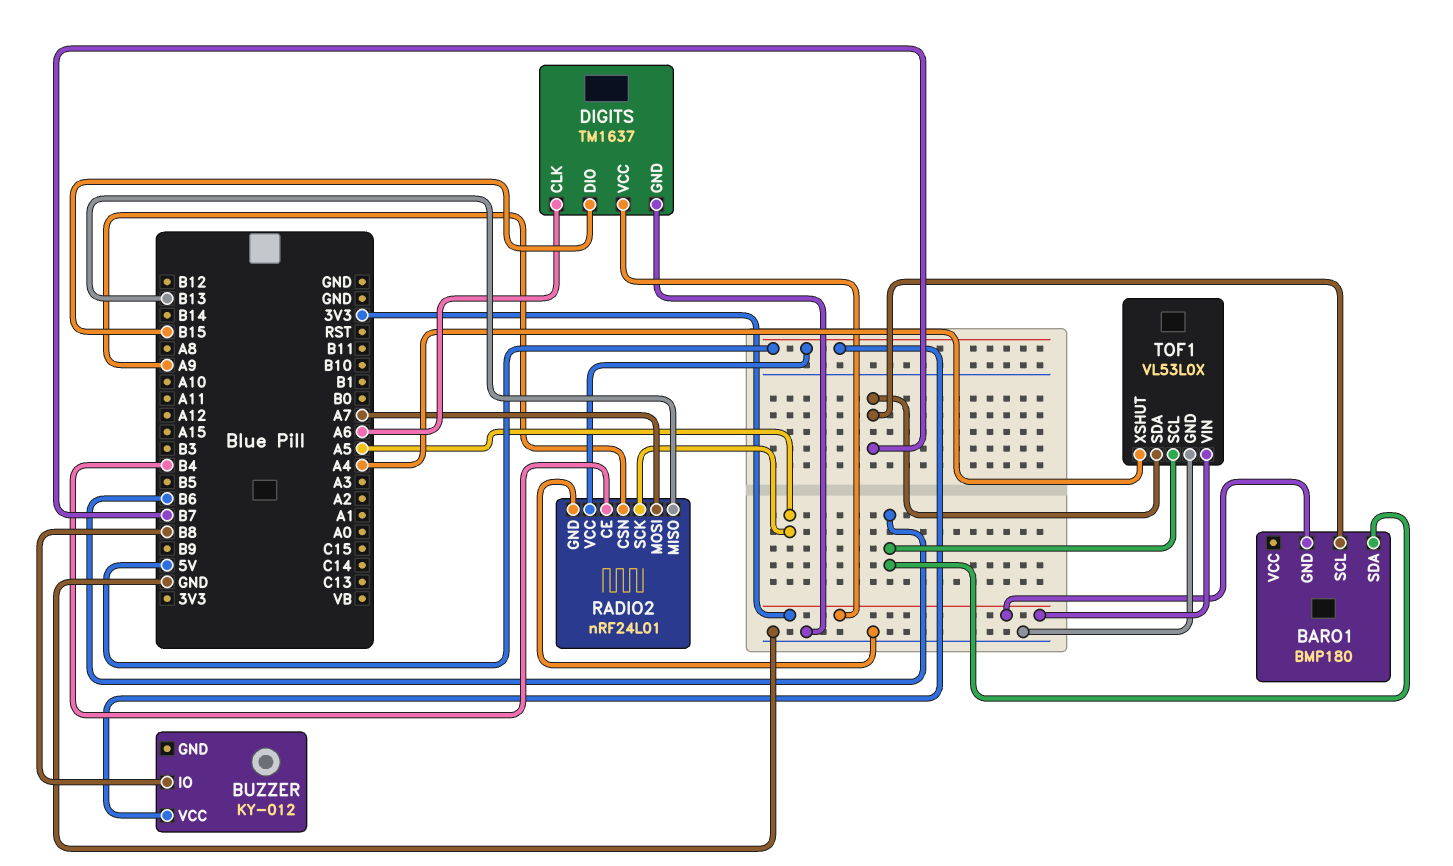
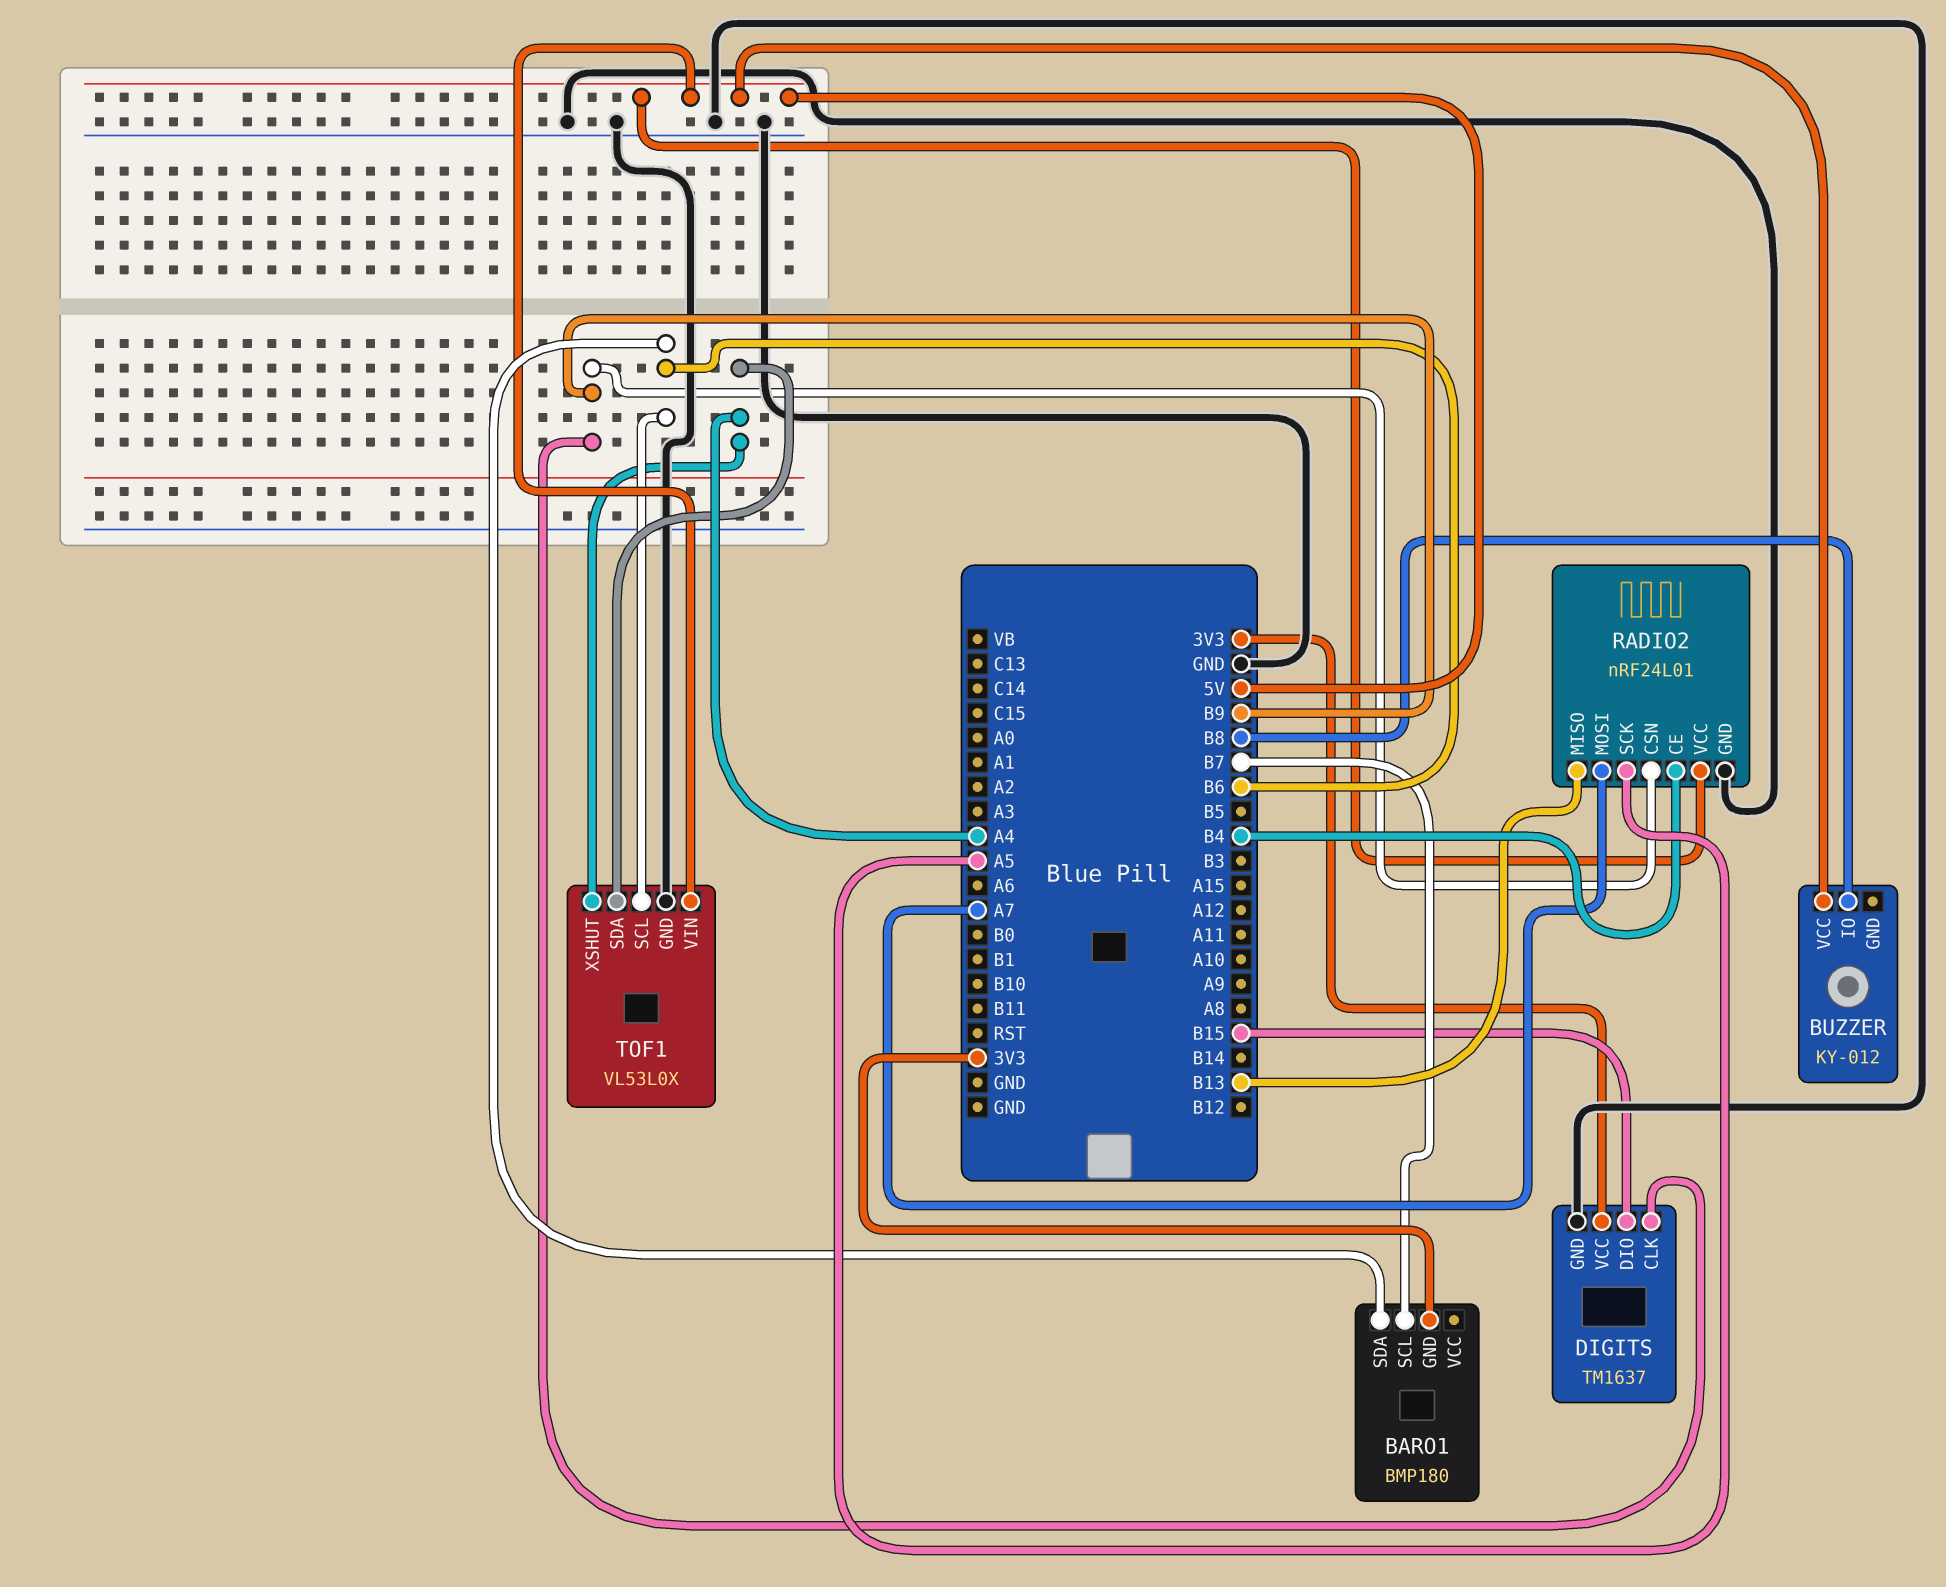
DIGITS pin CLK: A6 -> B9
RADIO2 pin CSN: A9 -> B9
TOF1 pin SDA: B7 -> A4
TOF1 pin VIN: 3V3 -> 5V

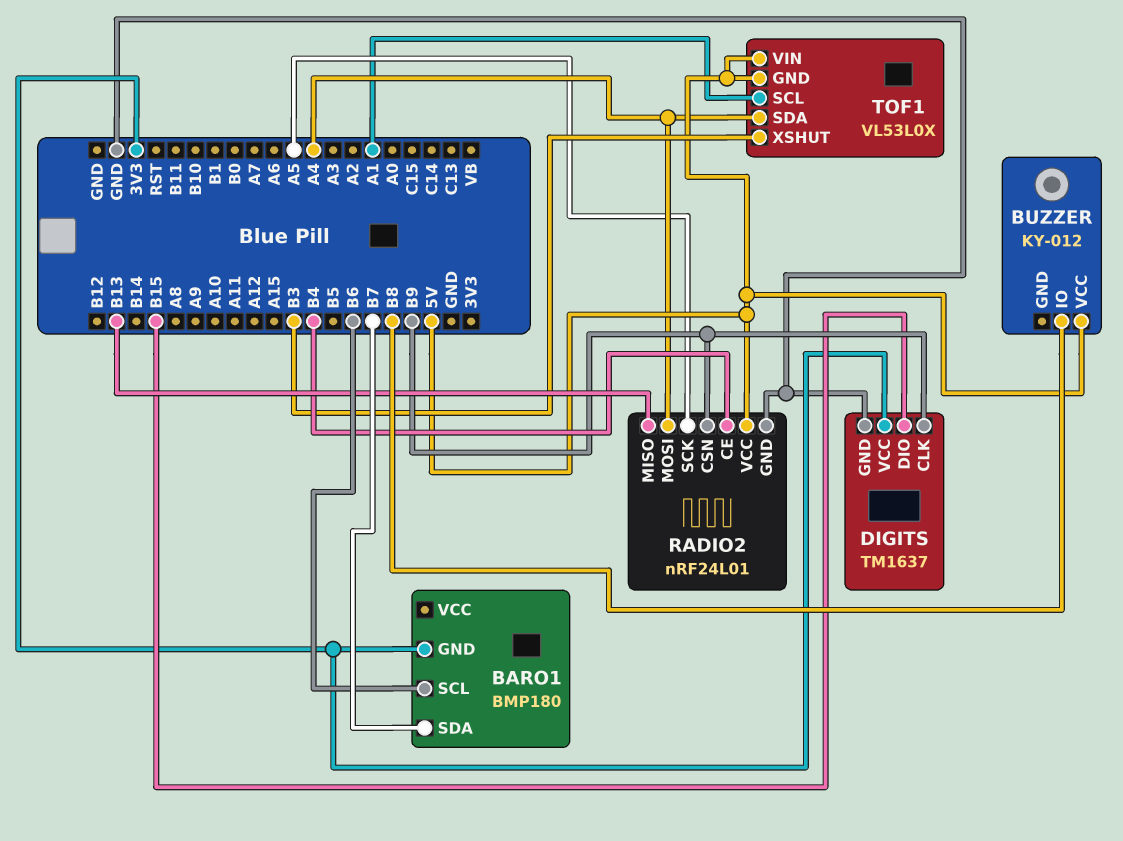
BARO1 pin SCL: B7 -> B6
BARO1 pin SDA: B6 -> B7
RADIO2 pin MOSI: A7 -> A4
TOF1 pin GND: GND -> 5V
TOF1 pin SCL: B6 -> A1
TOF1 pin XSHUT: A4 -> B3

